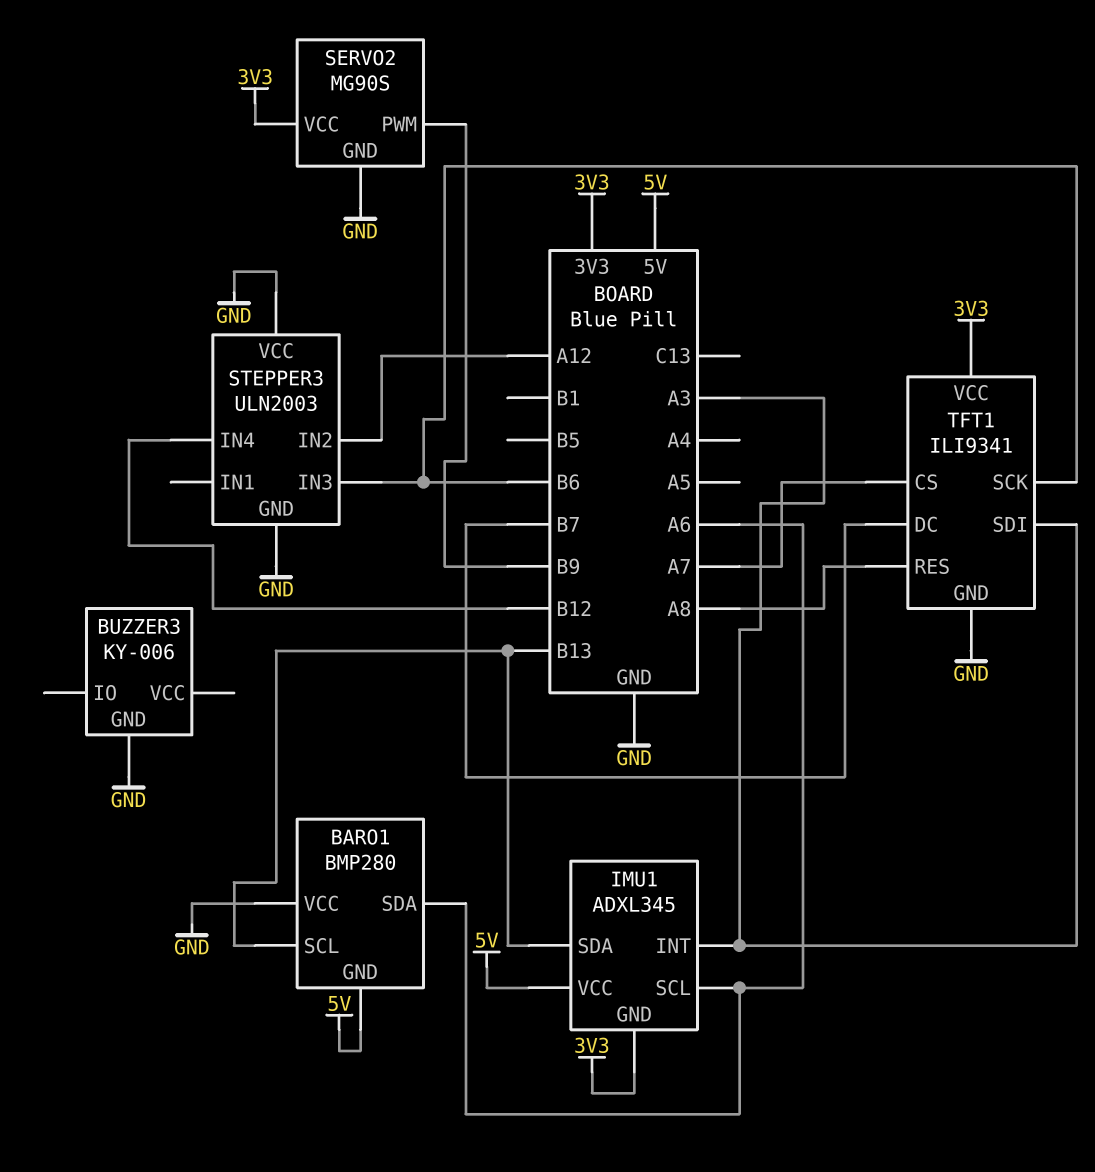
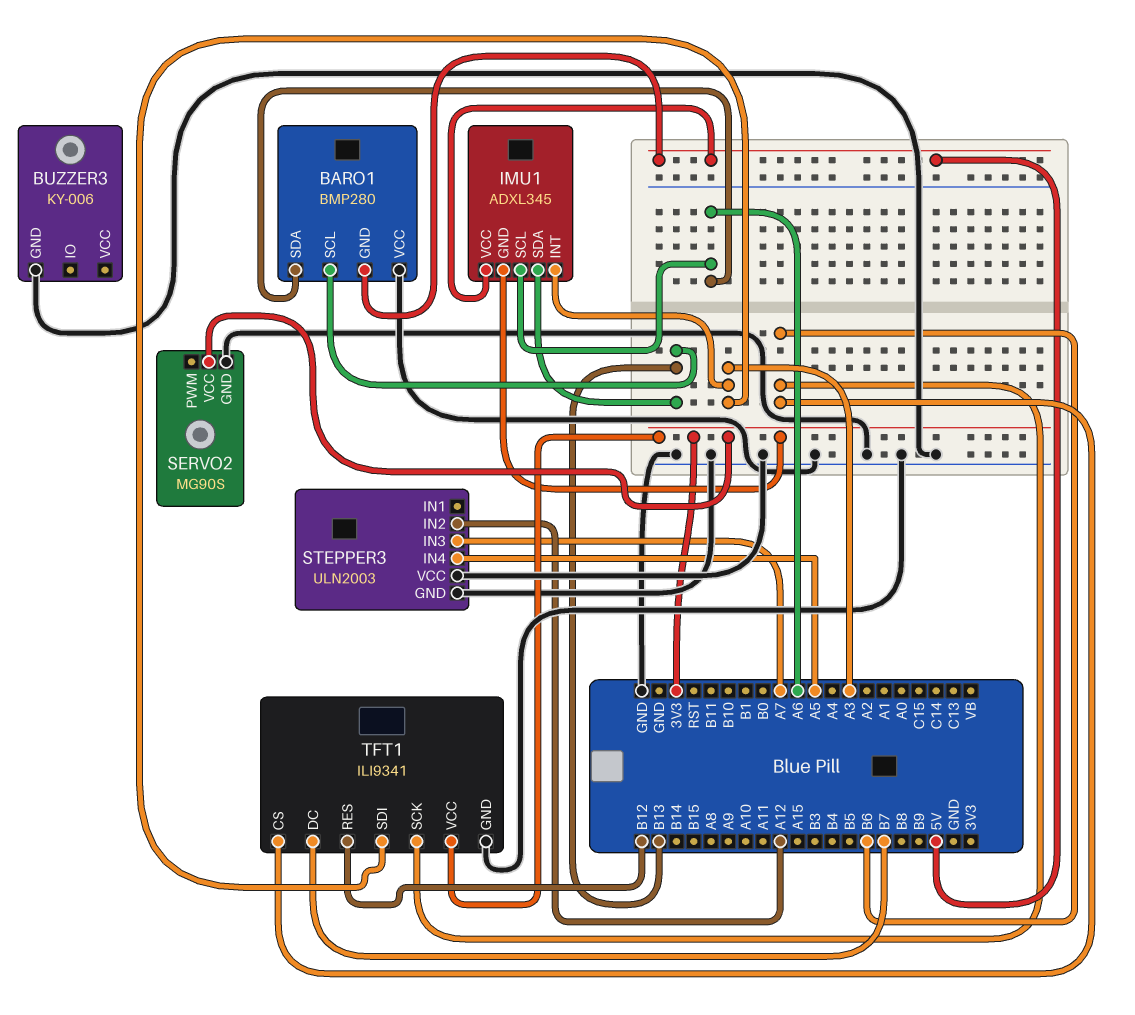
SERVO2 pin PWM: B9 -> none
STEPPER3 pin IN3: B6 -> A7
STEPPER3 pin IN4: B12 -> A5
TFT1 pin CS: A7 -> B6
TFT1 pin RES: A8 -> B12

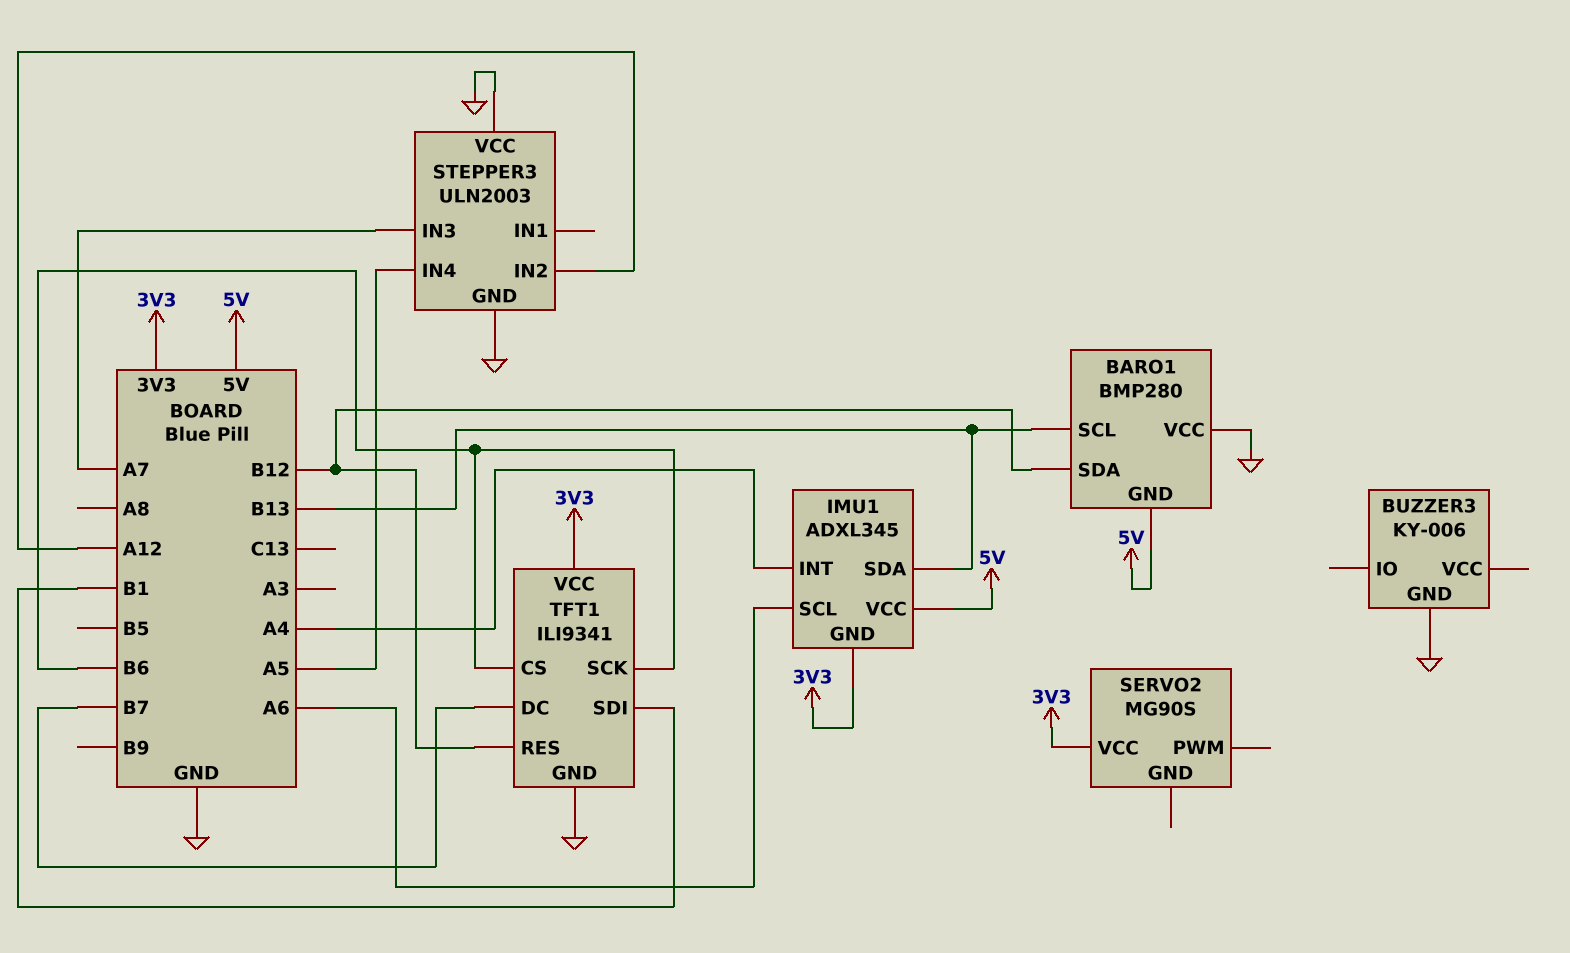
BARO1 pin SDA: A6 -> B12
IMU1 pin INT: A3 -> A4
SERVO2 pin GND: GND -> none
TFT1 pin SDI: A3 -> B1

